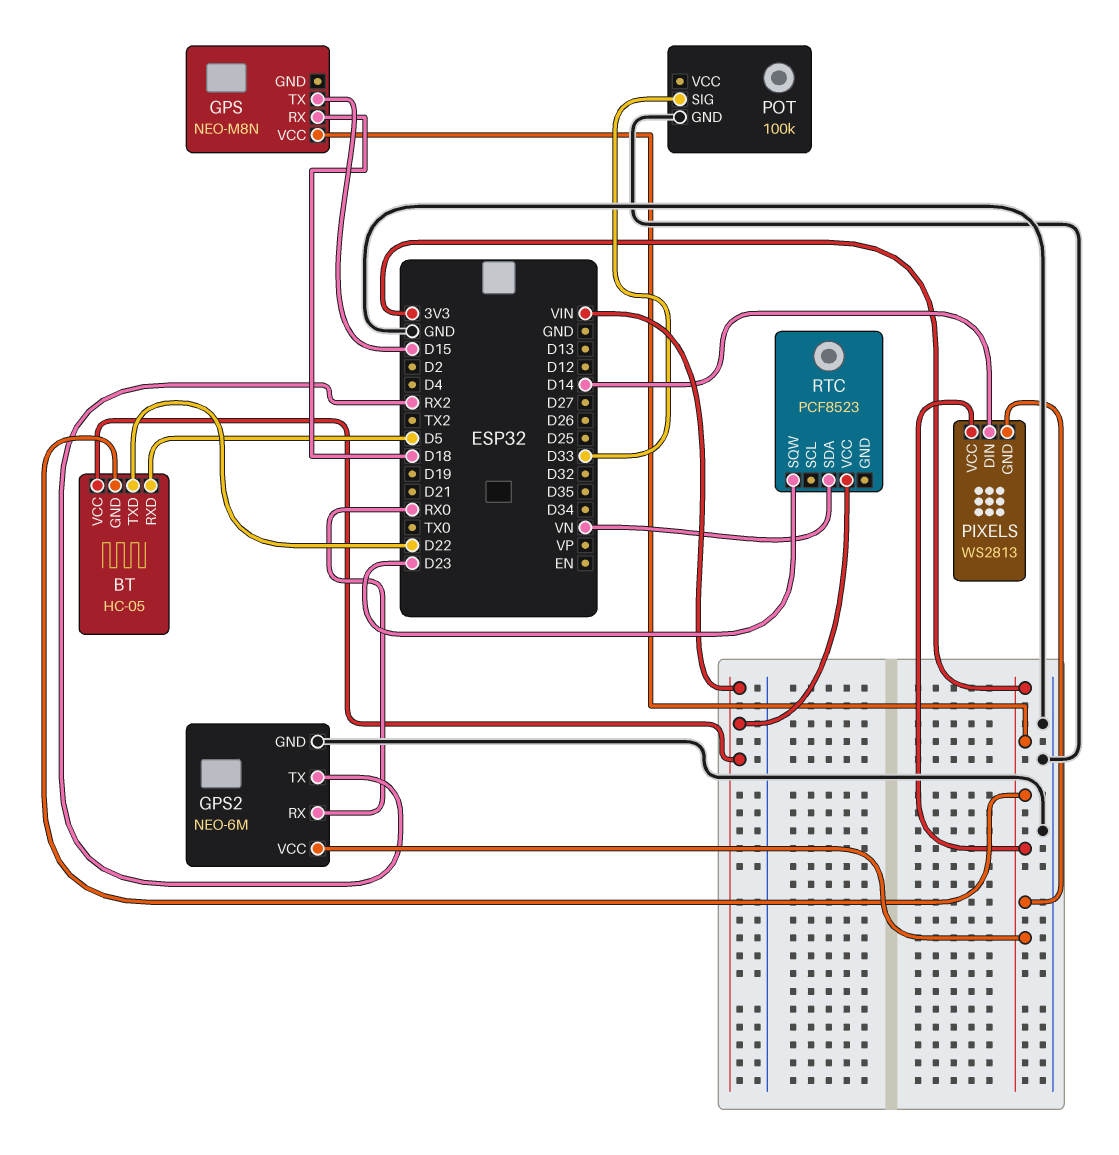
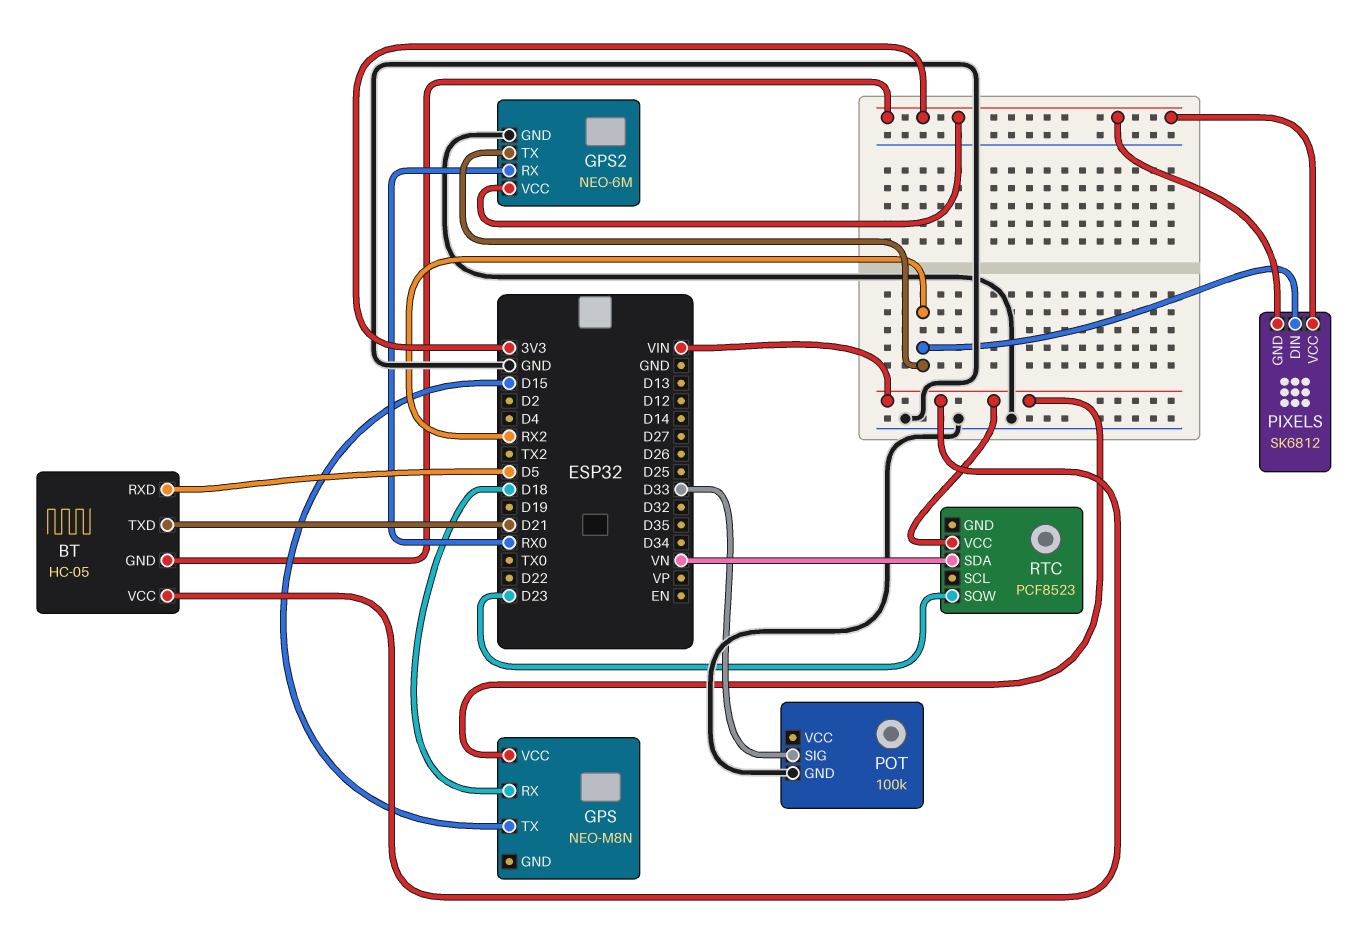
BT pin TXD: D22 -> D21
GPS pin VCC: 3V3 -> VIN
PIXELS: WS2813 -> SK6812
PIXELS pin DIN: D14 -> RX2

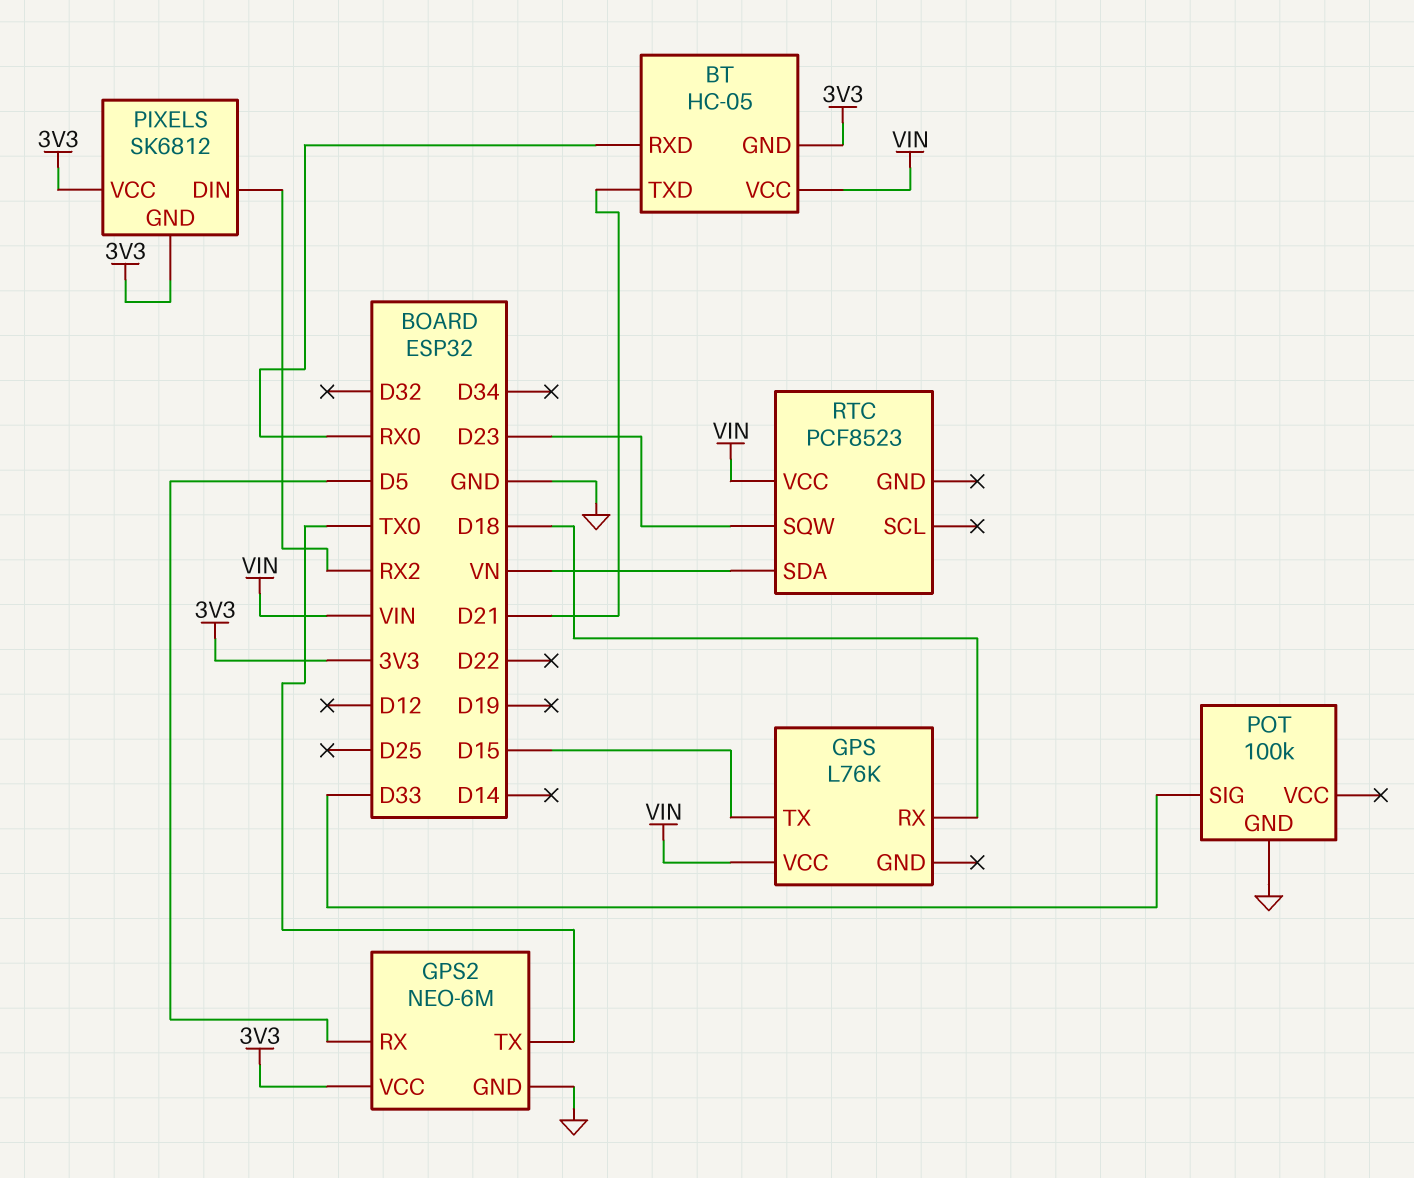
BT pin RXD: D5 -> RX0
GPS: NEO-M8N -> L76K
GPS2 pin RX: RX0 -> D5
GPS2 pin TX: RX2 -> TX0

